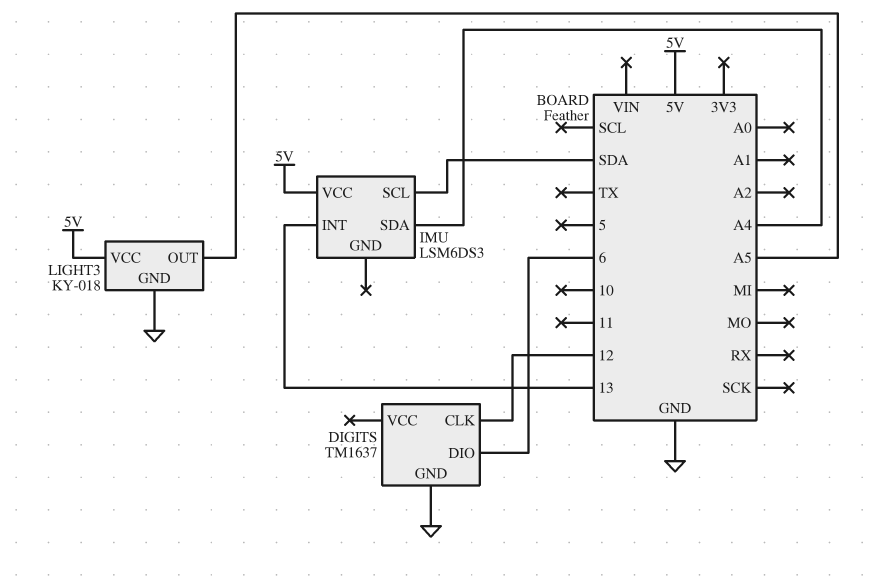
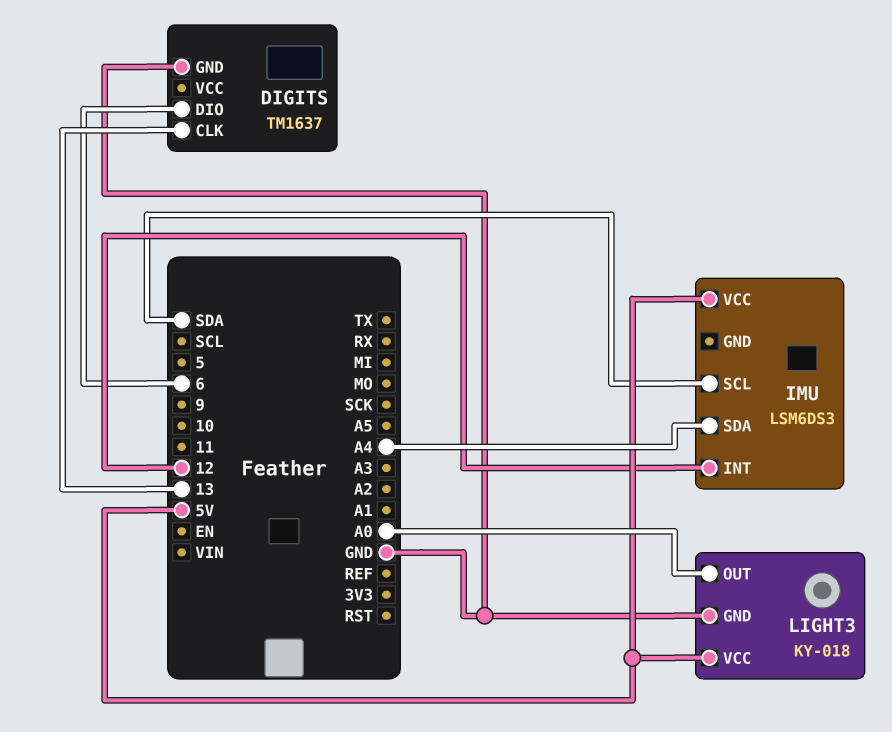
DIGITS pin CLK: 12 -> 13
IMU pin INT: 13 -> 12
LIGHT3 pin OUT: A5 -> A0

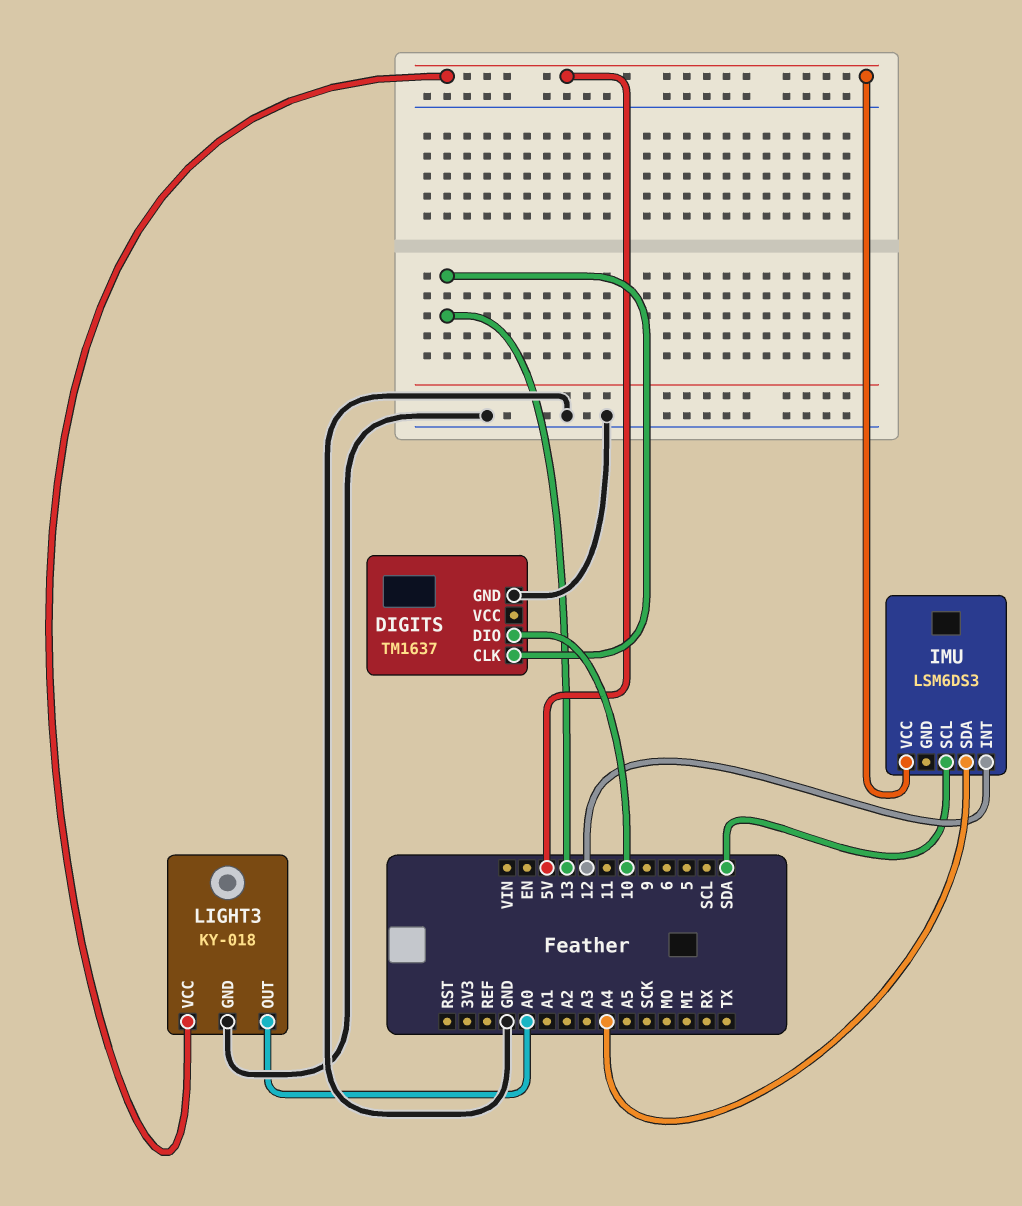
DIGITS pin DIO: 6 -> 10

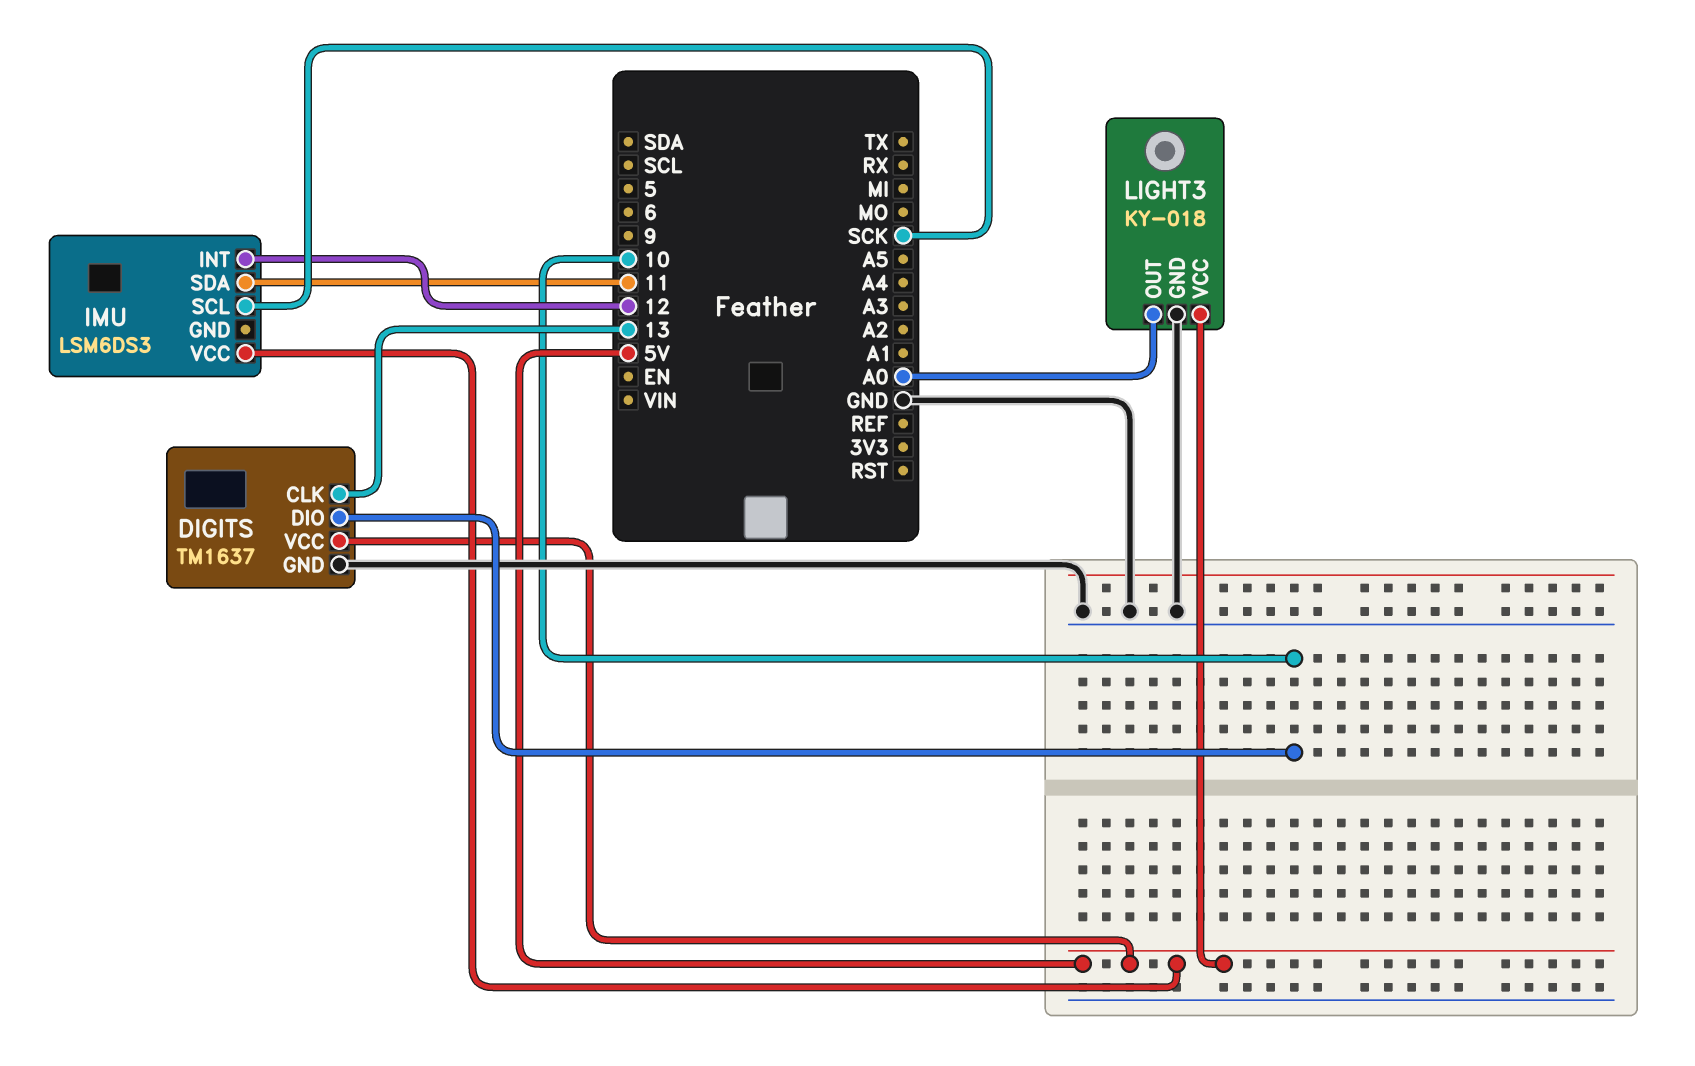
DIGITS pin VCC: none -> 5V
IMU pin SCL: SDA -> SCK
IMU pin SDA: A4 -> 11

